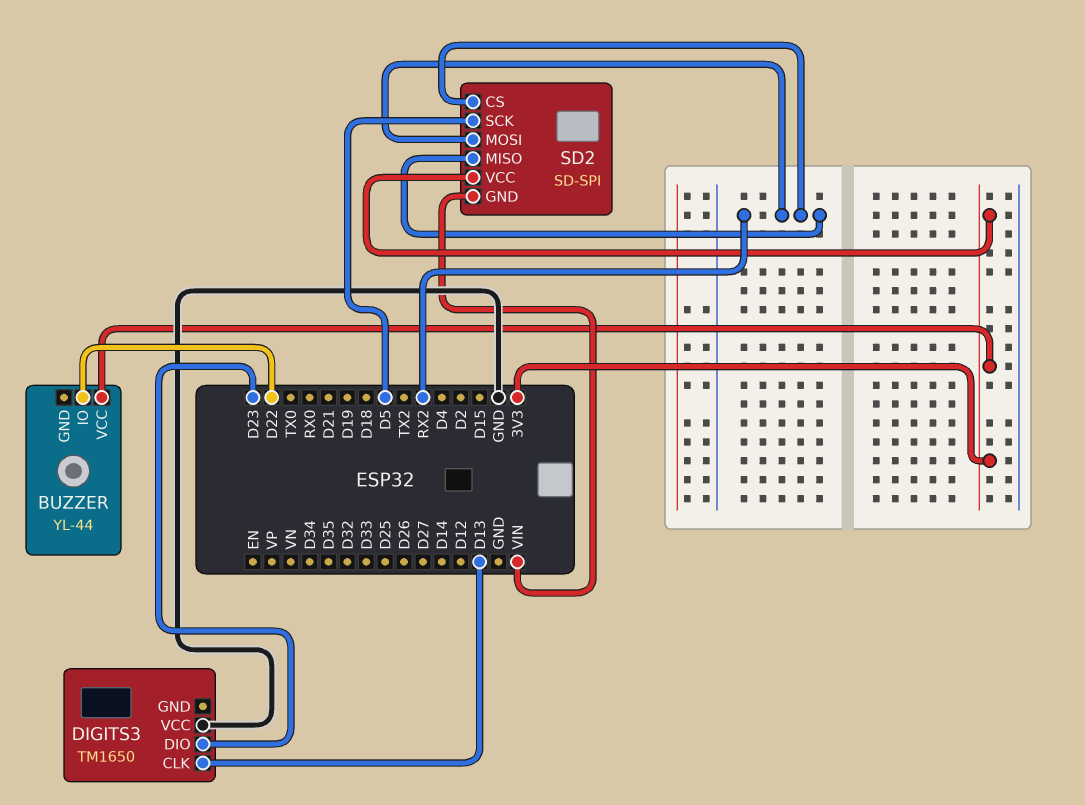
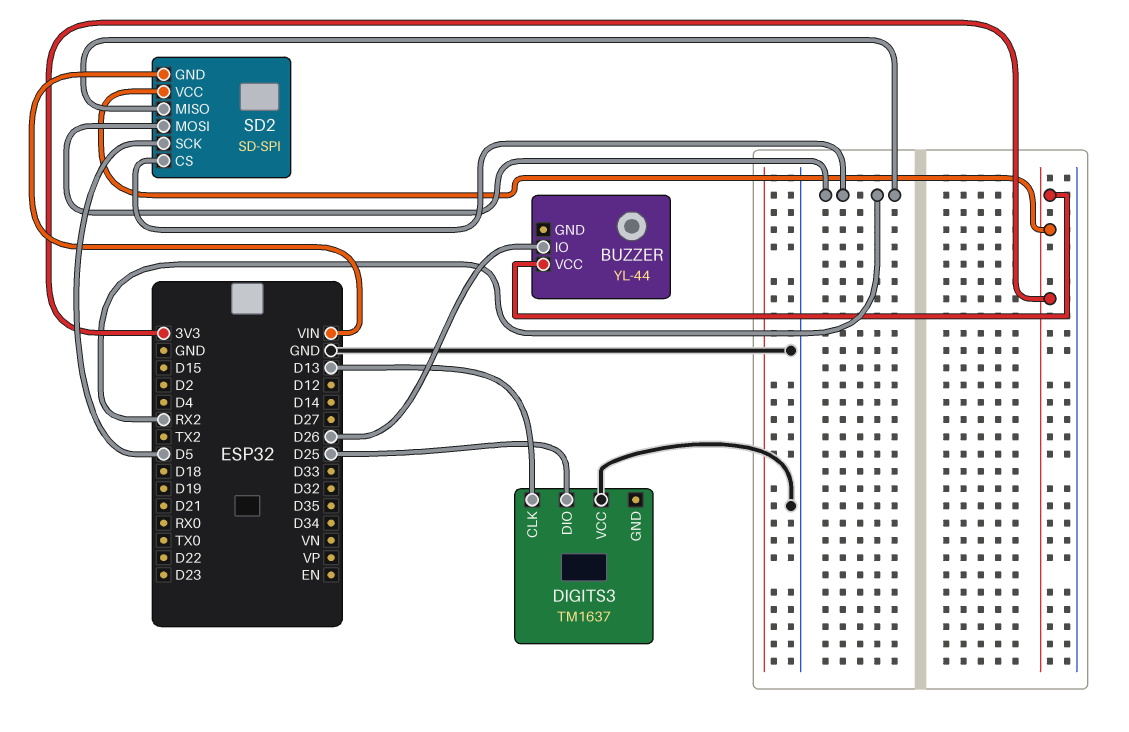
BUZZER pin IO: D22 -> D26
DIGITS3: TM1650 -> TM1637
DIGITS3 pin DIO: D23 -> D25

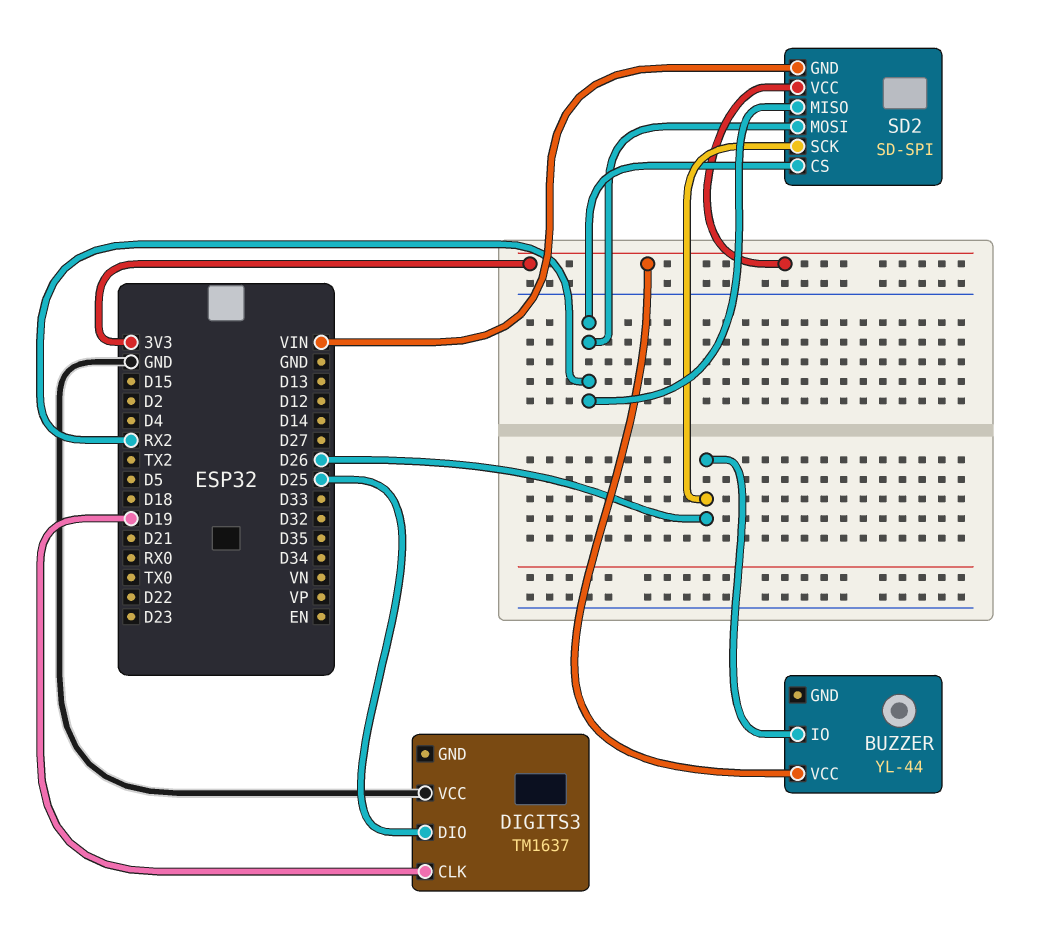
DIGITS3 pin CLK: D13 -> D19
SD2 pin SCK: D5 -> D26

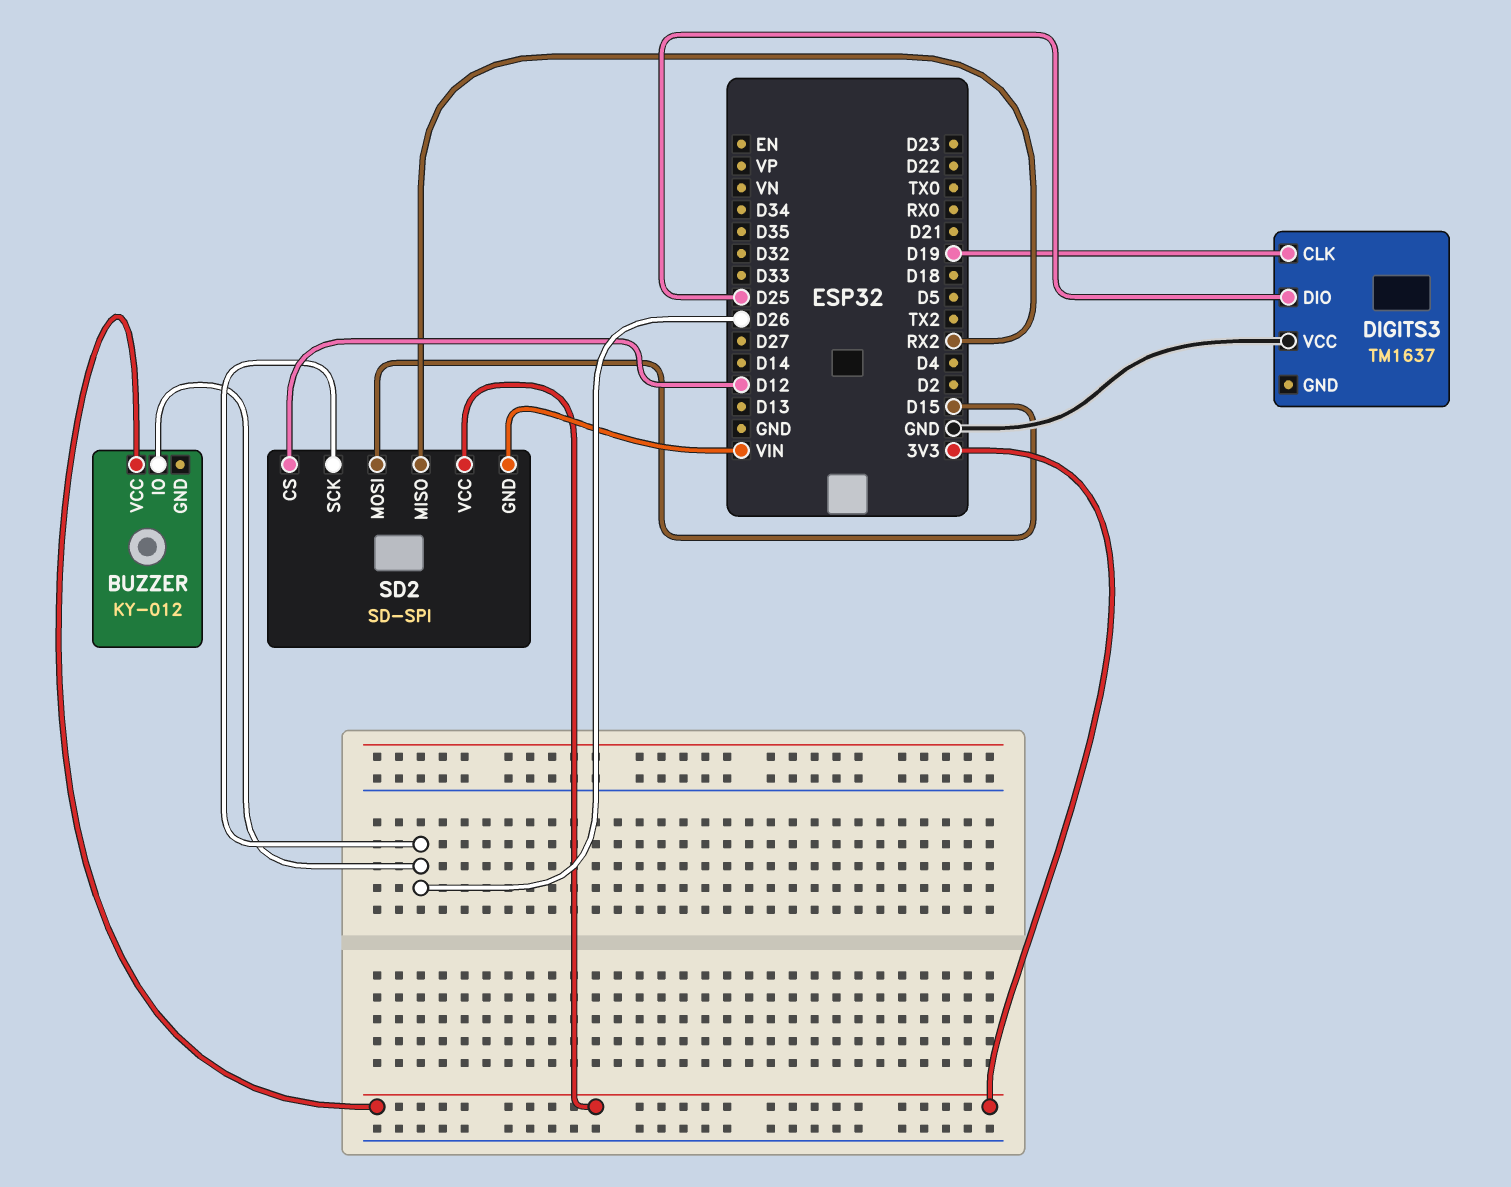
BUZZER: YL-44 -> KY-012
SD2 pin CS: RX2 -> D12
SD2 pin MOSI: RX2 -> D15

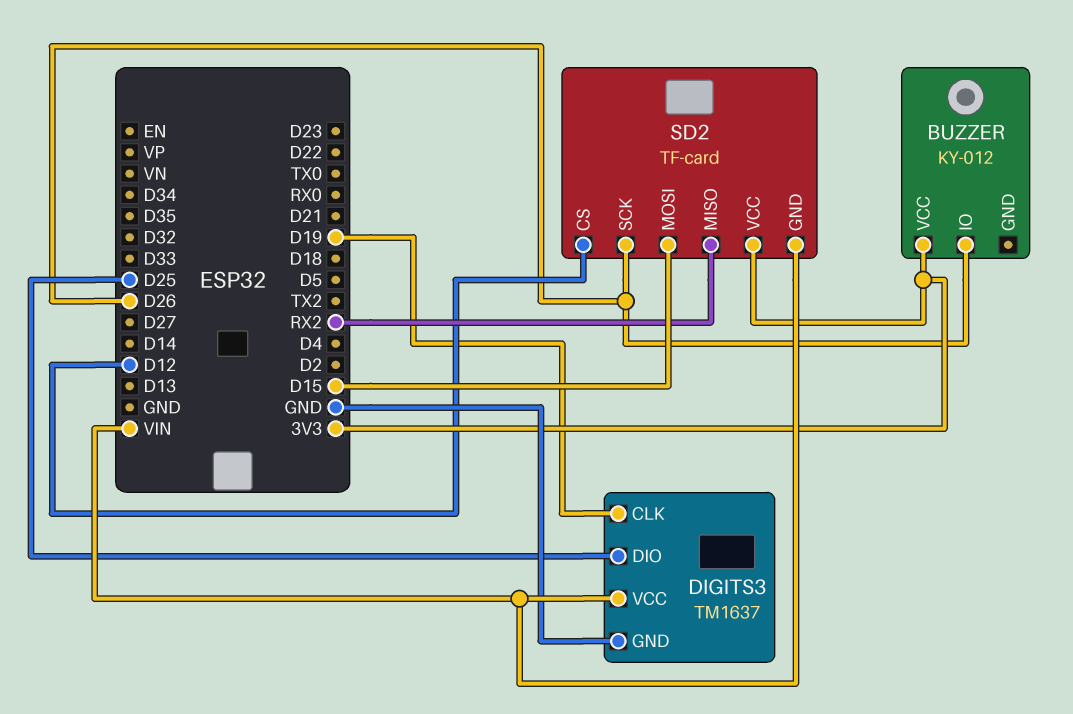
DIGITS3 pin GND: none -> GND
DIGITS3 pin VCC: GND -> VIN
SD2: SD-SPI -> TF-card

